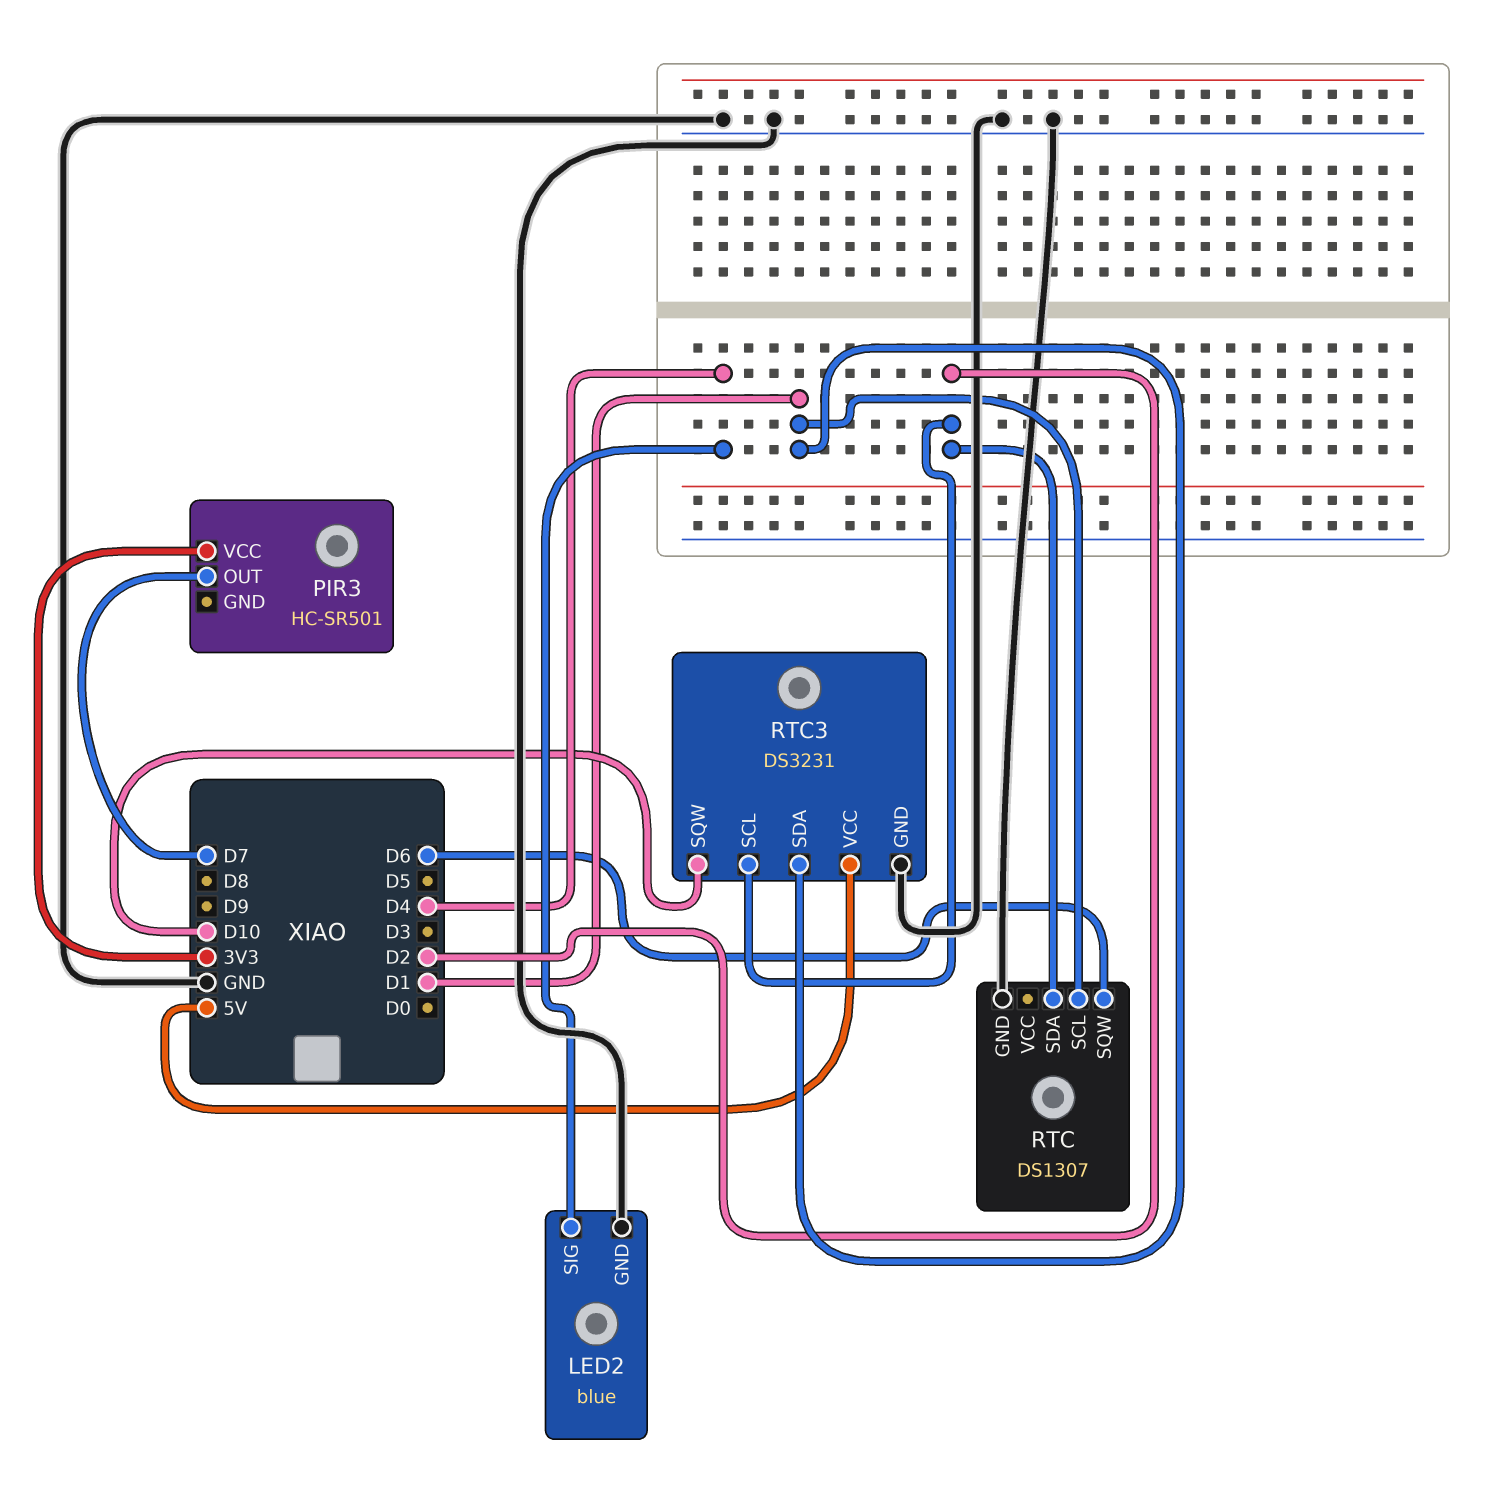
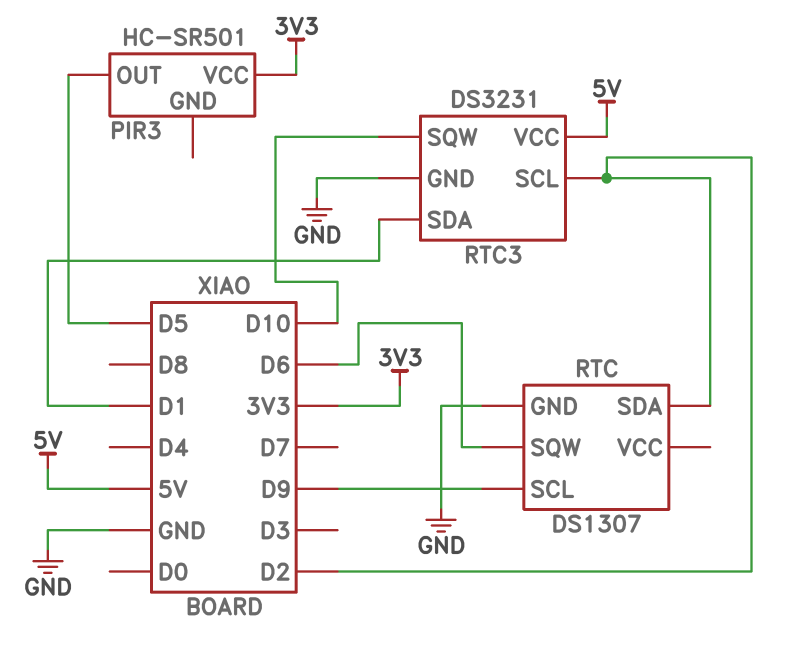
LED2: blue -> none
LED2 pin GND: GND -> none
LED2 pin SIG: D4 -> none
PIR3 pin OUT: D7 -> D5
RTC pin SCL: D1 -> D9

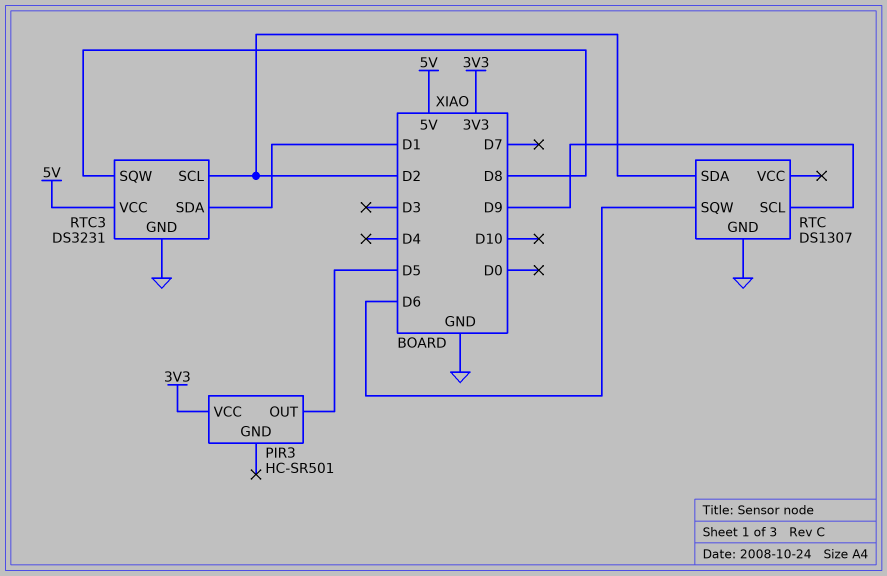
RTC3 pin SQW: D10 -> D8

